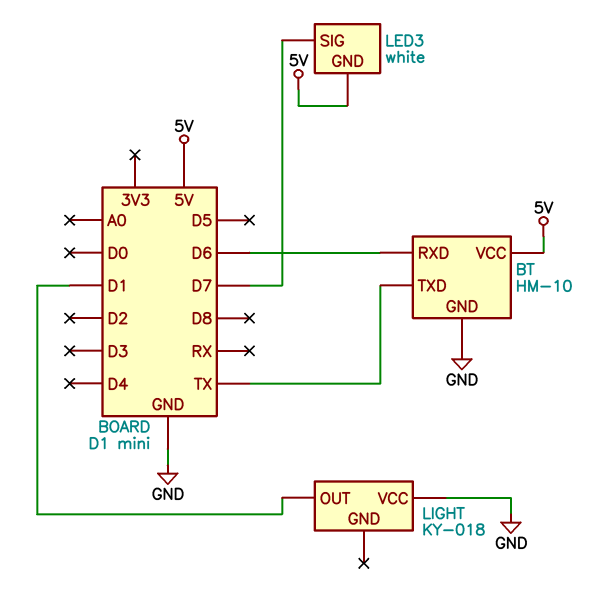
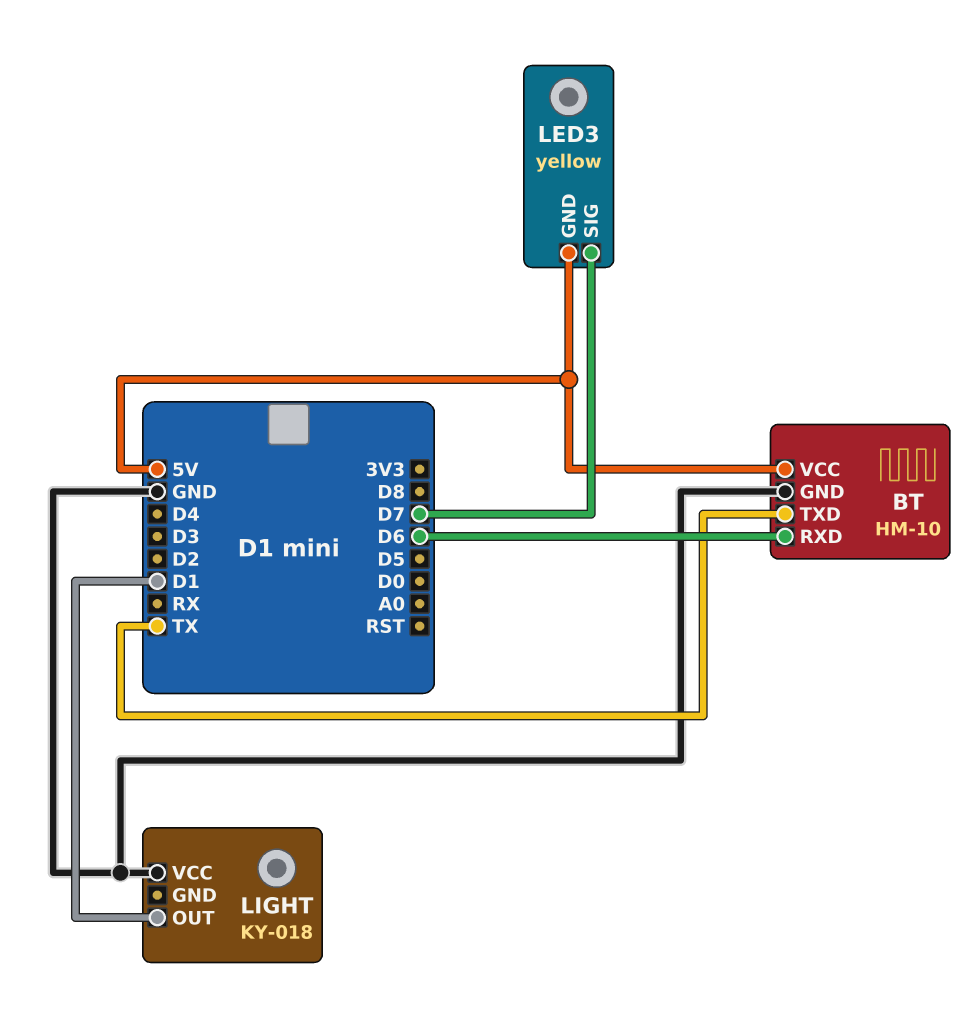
LED3: white -> yellow

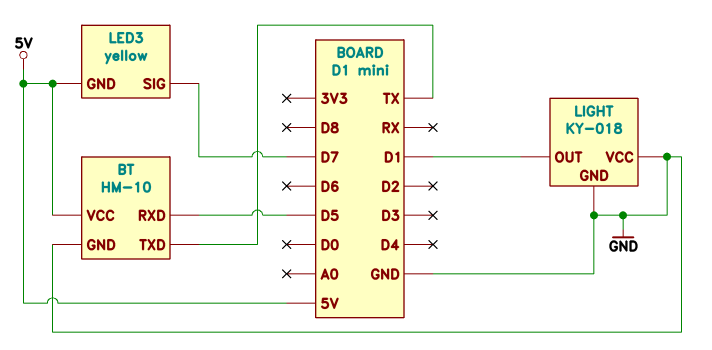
BT pin RXD: D6 -> D5
LIGHT pin GND: none -> GND

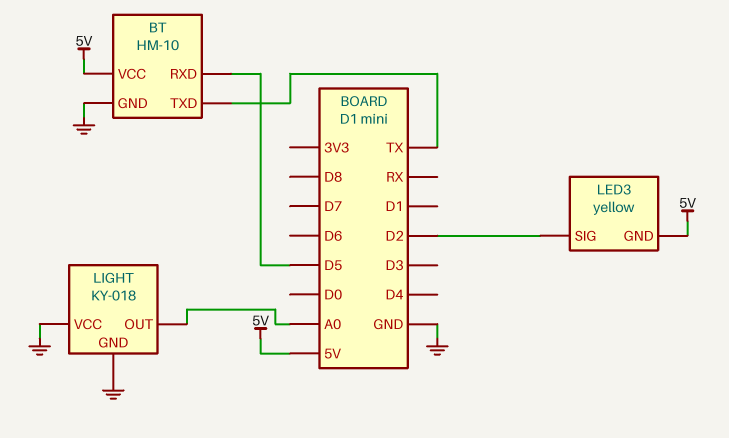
LED3 pin SIG: D7 -> D2
LIGHT pin OUT: D1 -> A0

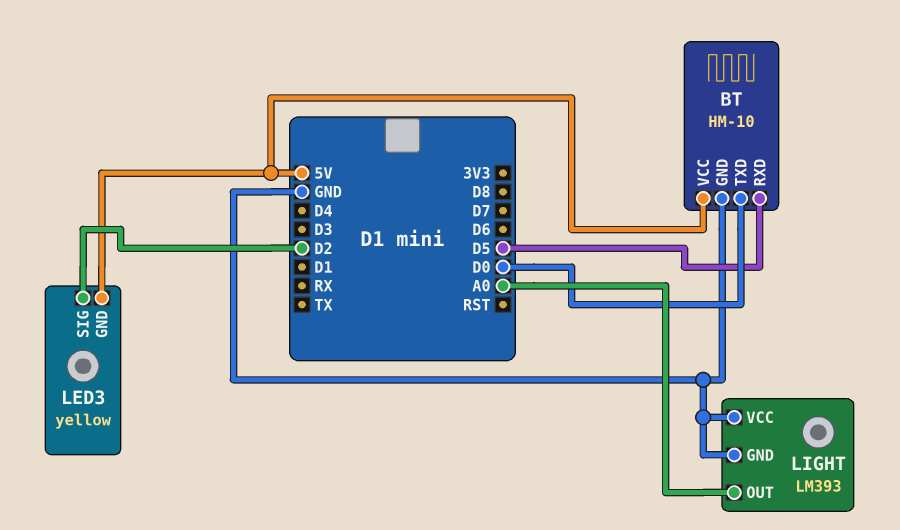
BT pin TXD: TX -> D0
LIGHT: KY-018 -> LM393

